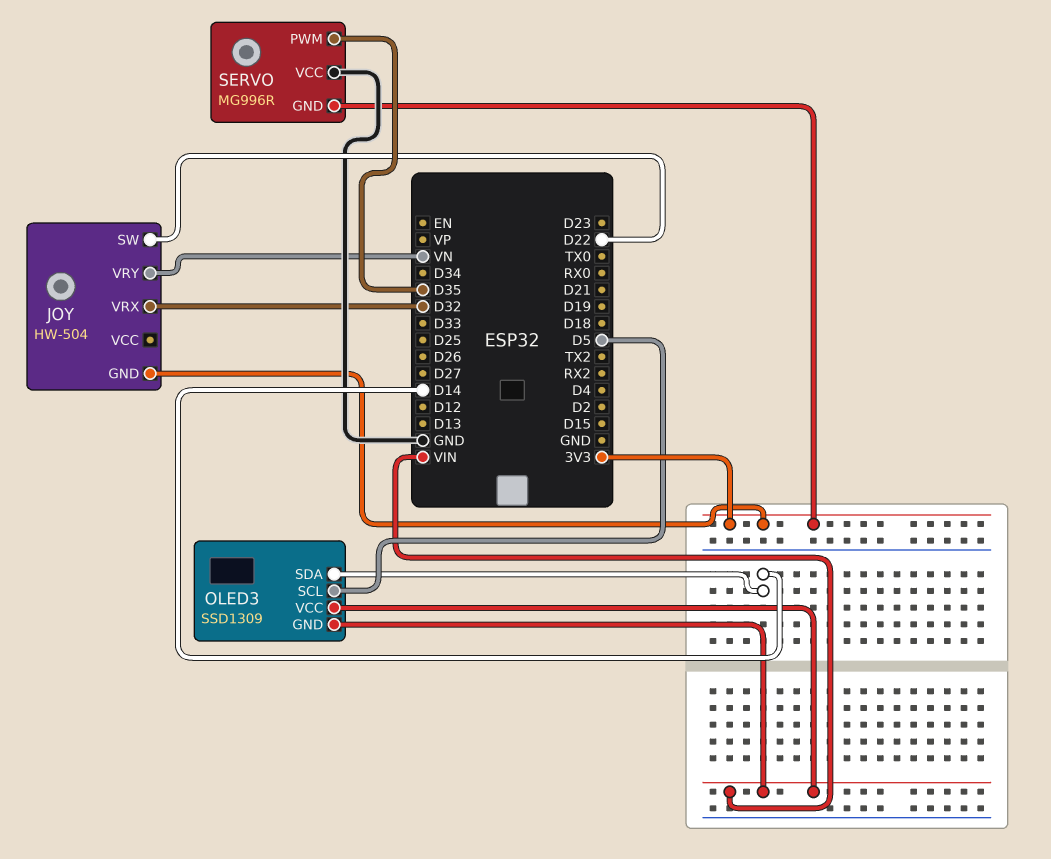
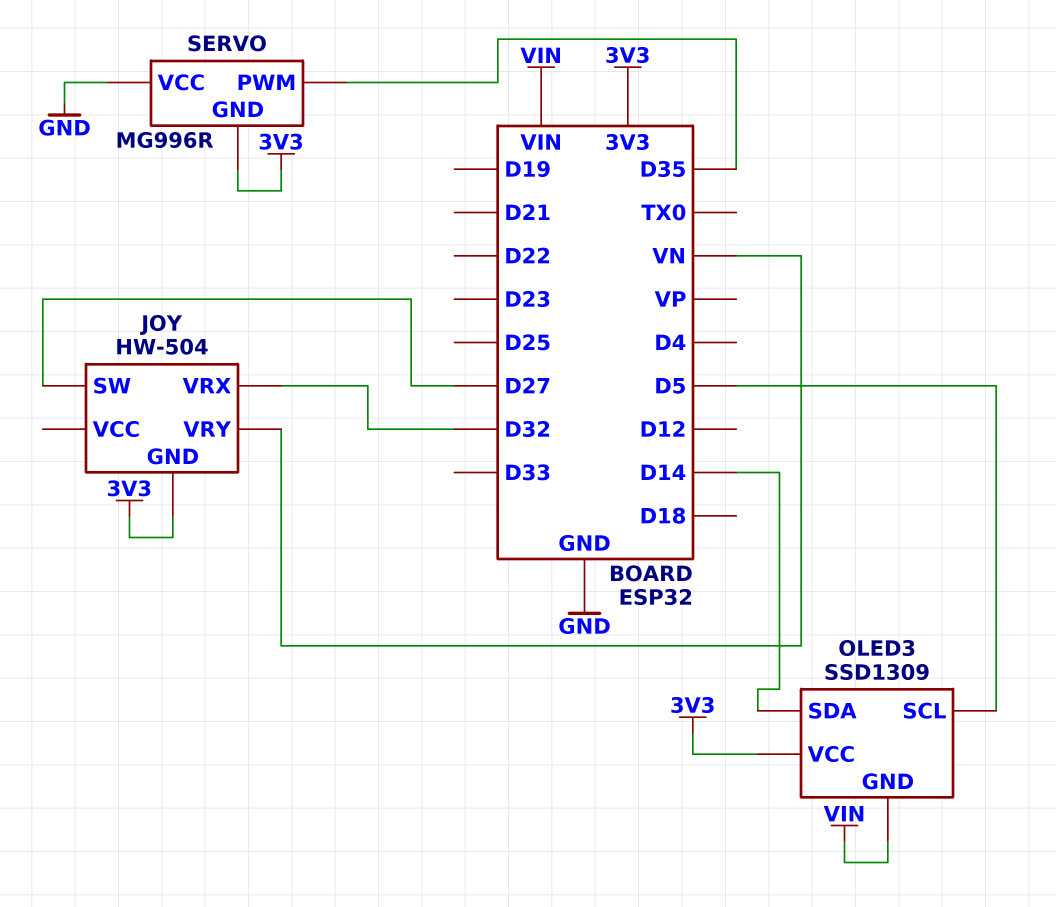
JOY pin SW: D22 -> D27
OLED3 pin VCC: VIN -> 3V3

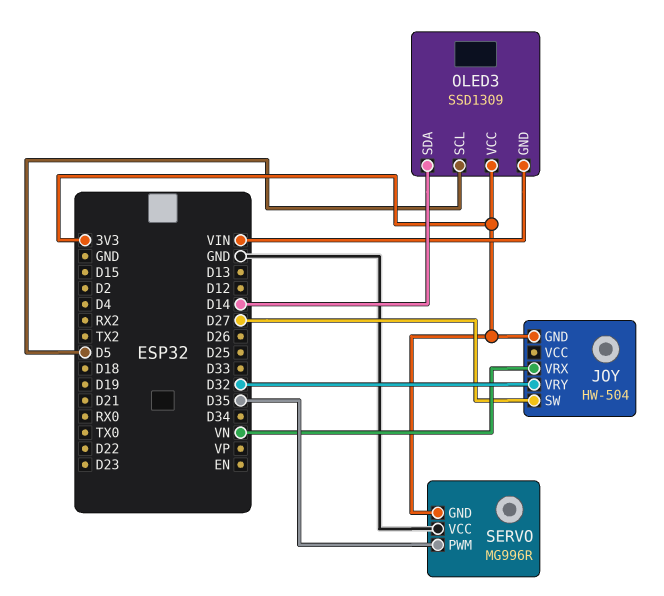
JOY pin VRX: D32 -> VN
JOY pin VRY: VN -> D32

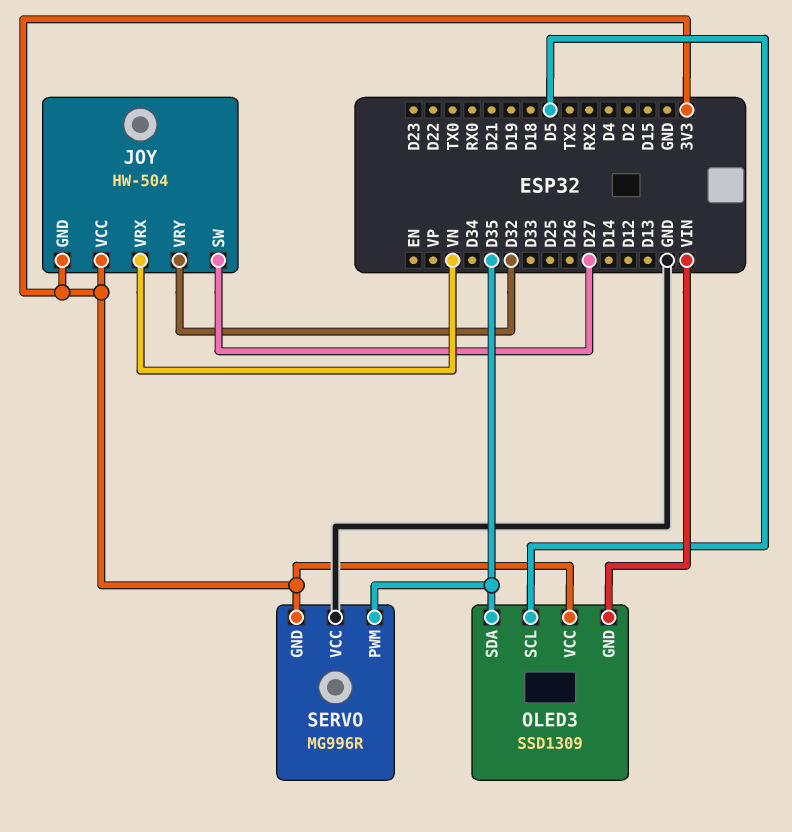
JOY pin VCC: none -> 3V3
OLED3 pin SDA: D14 -> D35

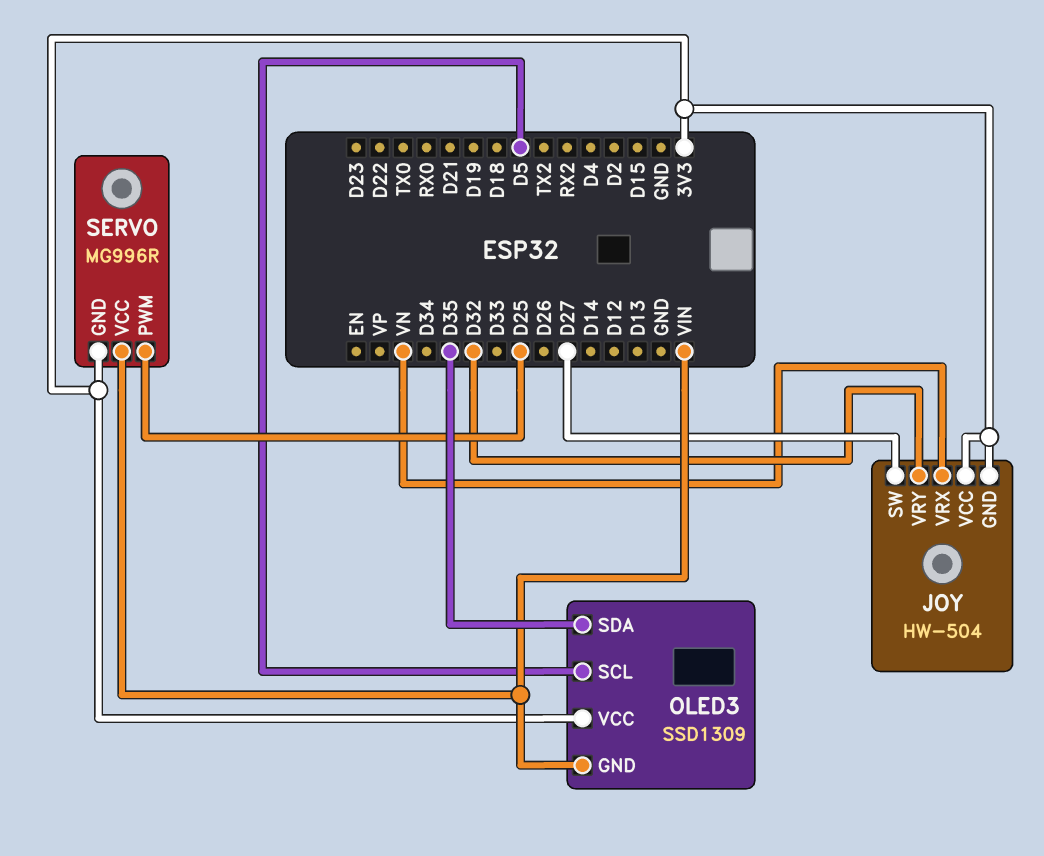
SERVO pin PWM: D35 -> D25
SERVO pin VCC: GND -> VIN

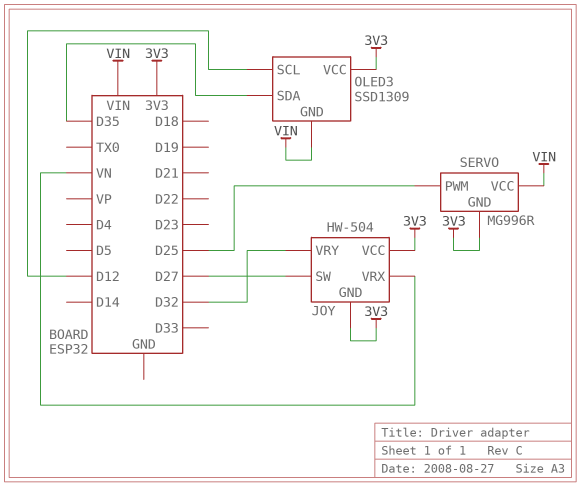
OLED3 pin SCL: D5 -> D12

